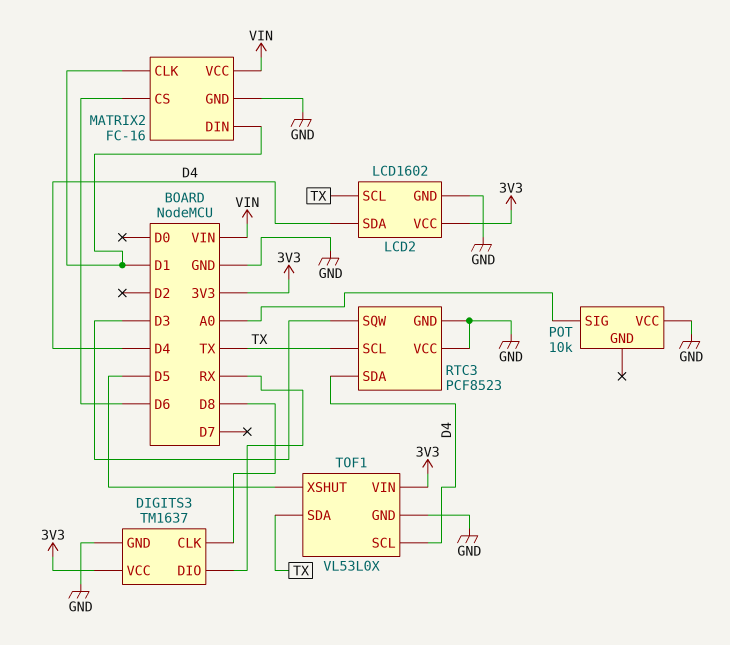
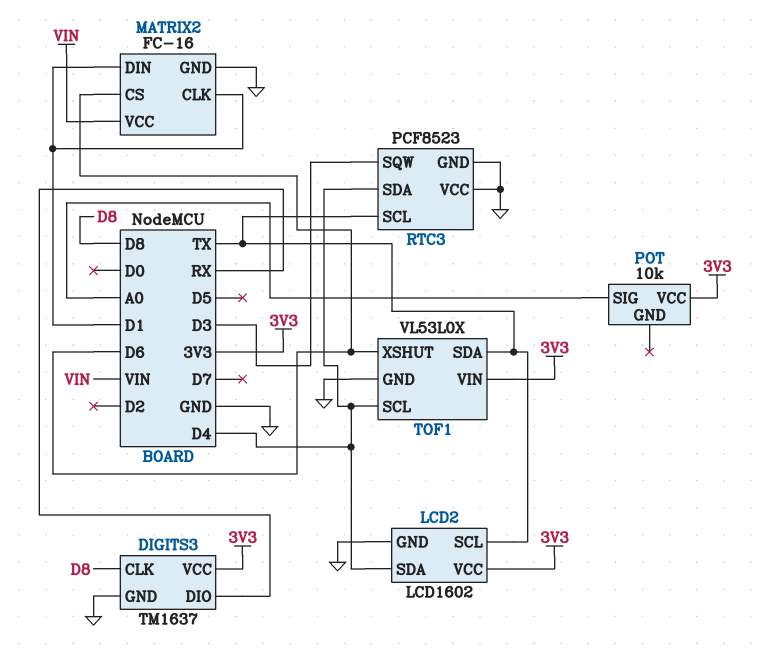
POT pin VCC: GND -> 3V3
TOF1 pin XSHUT: D5 -> D6

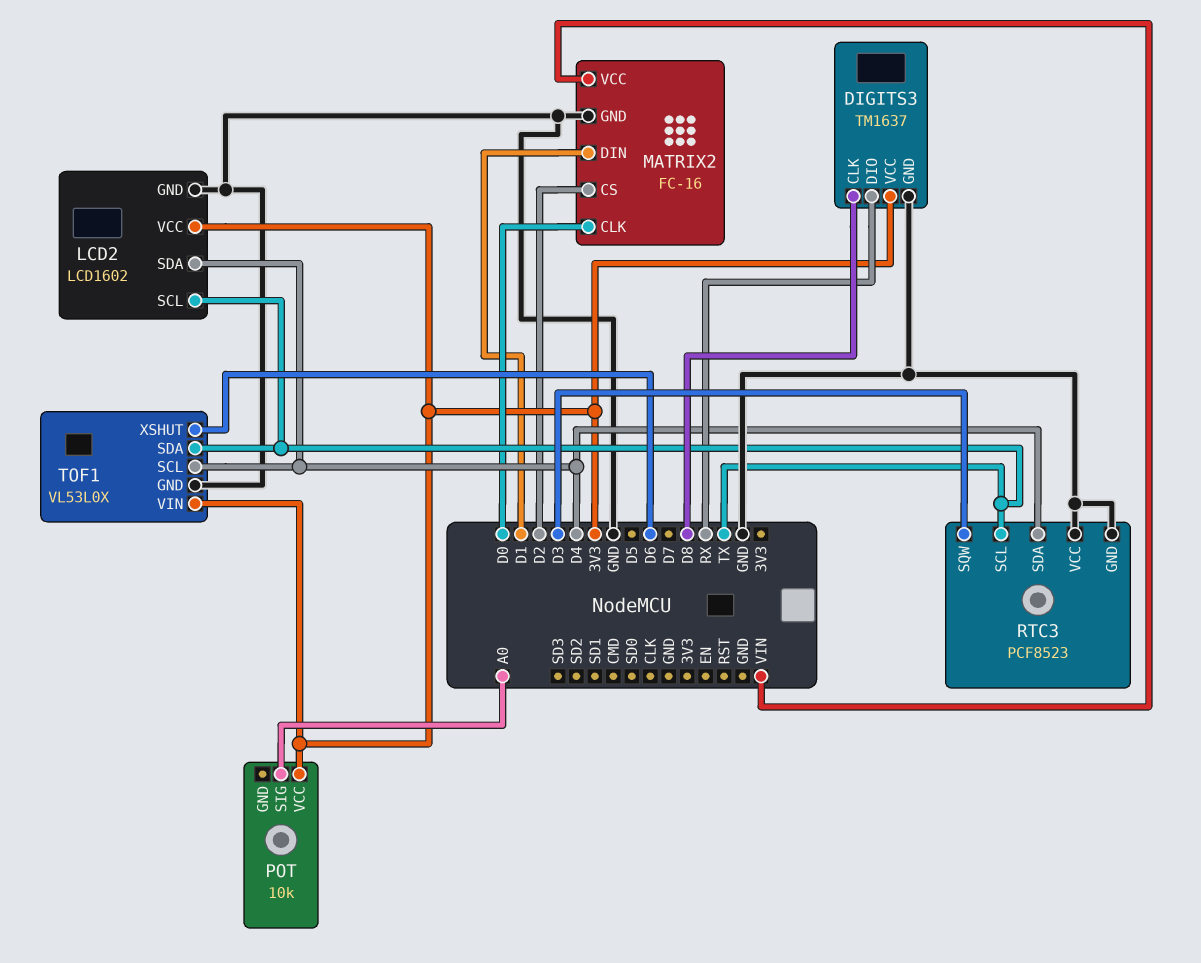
MATRIX2 pin CLK: D1 -> D0
MATRIX2 pin CS: D6 -> D2

